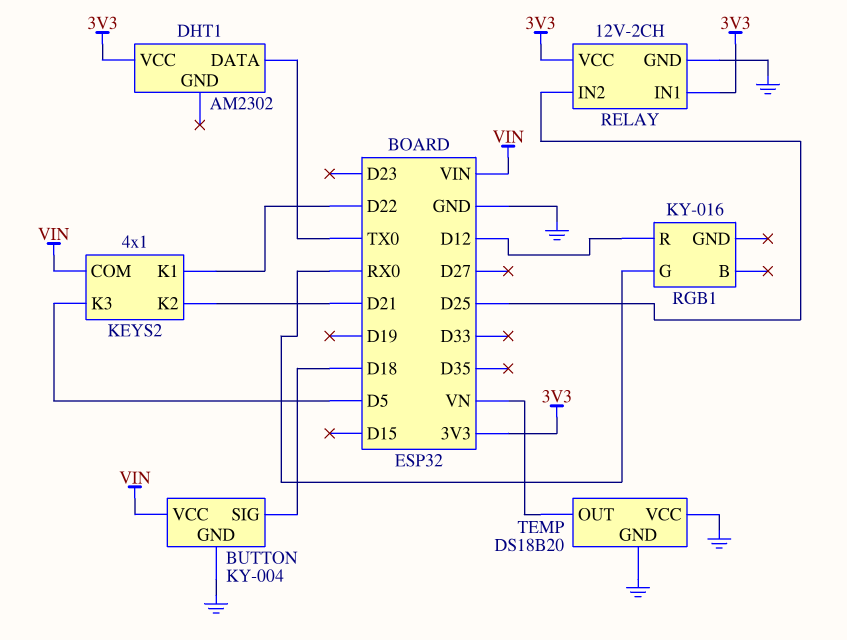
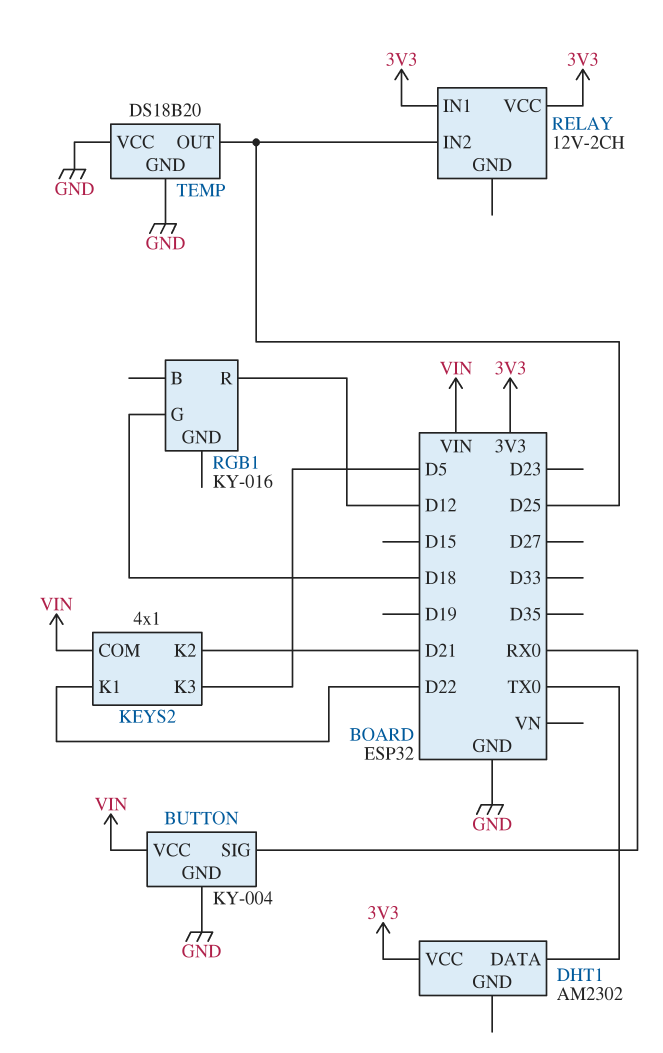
BUTTON pin SIG: D18 -> RX0
RELAY pin GND: GND -> none
RGB1 pin G: RX0 -> D18
TEMP pin OUT: VN -> D25

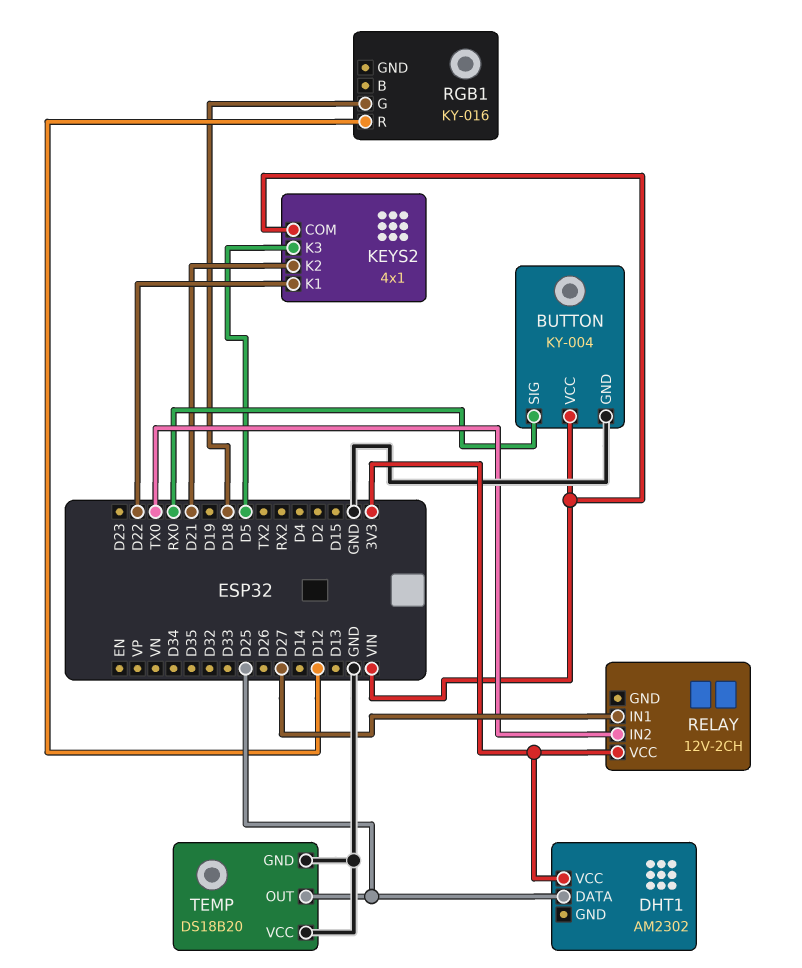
DHT1 pin DATA: TX0 -> D25
RELAY pin IN1: 3V3 -> D27
RELAY pin IN2: D25 -> TX0

